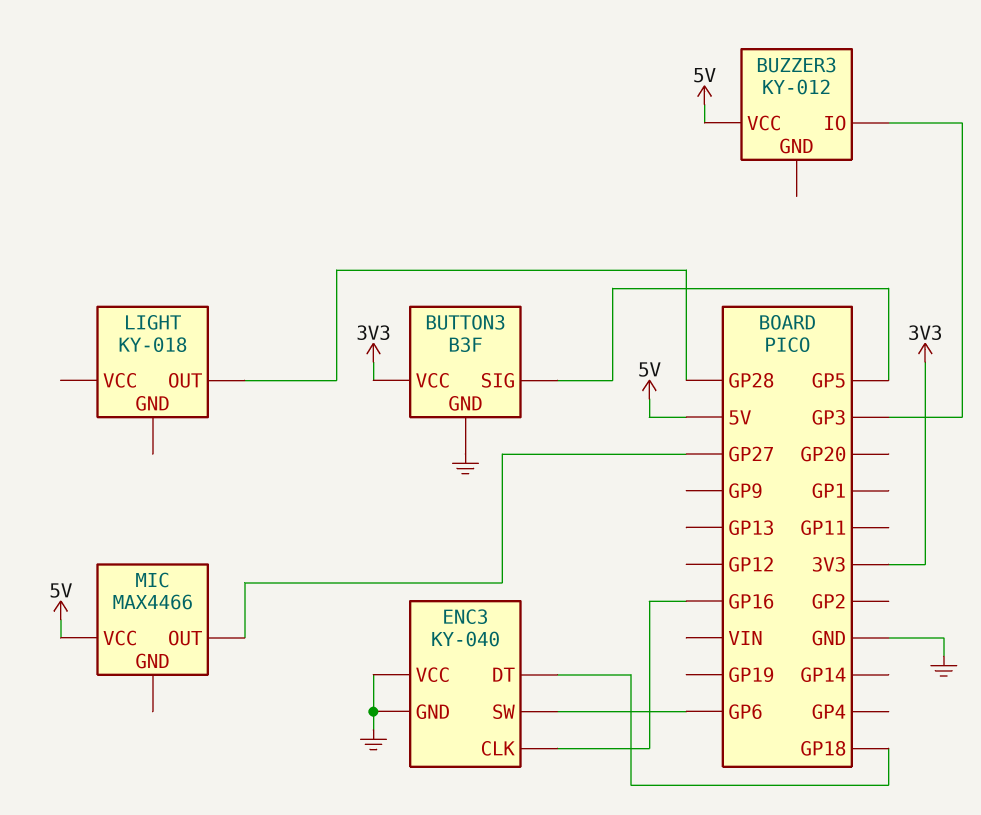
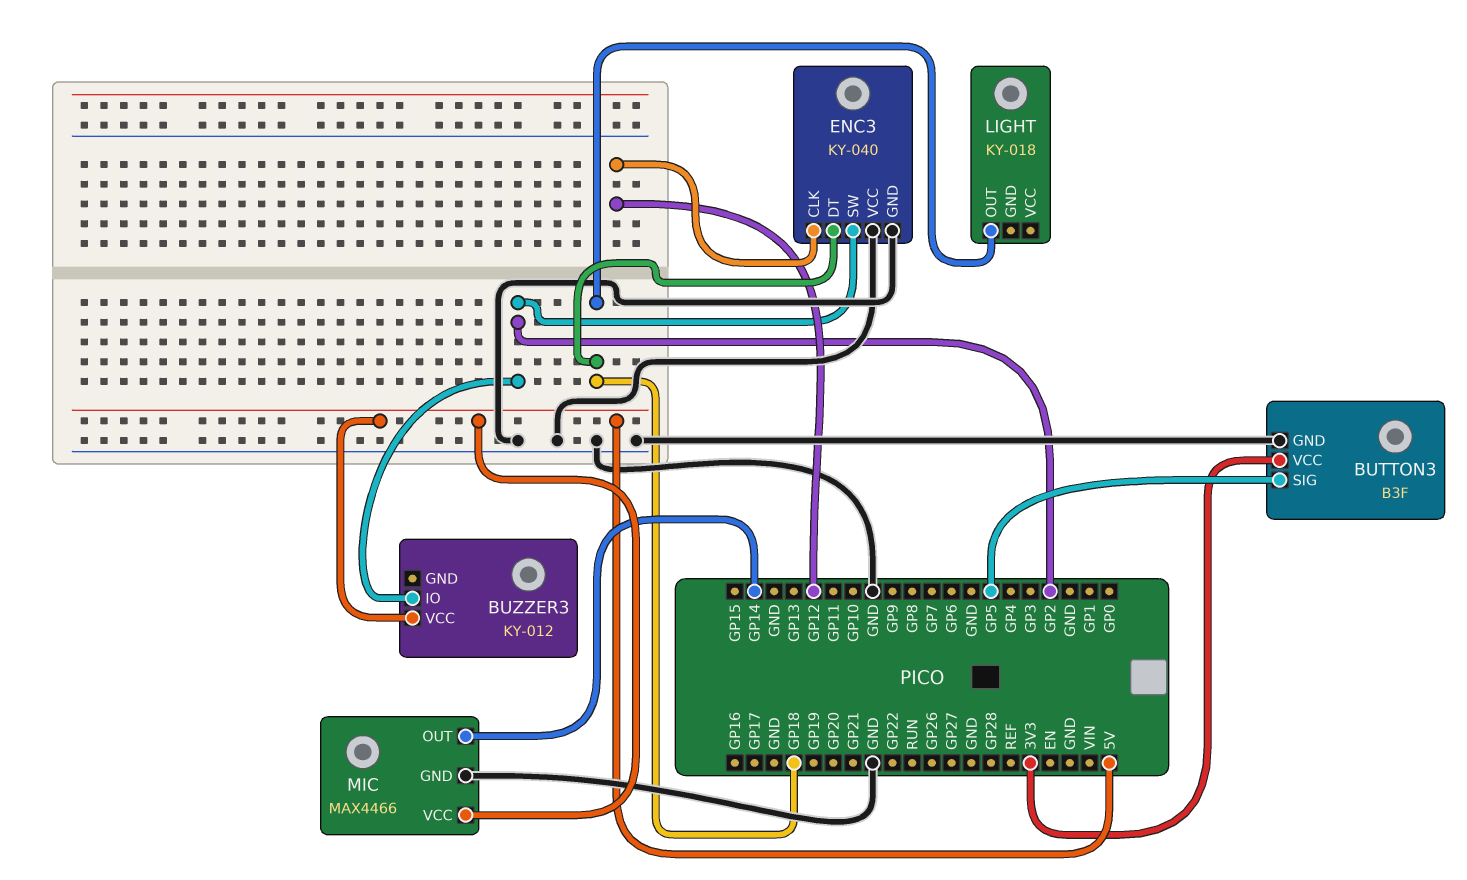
BUZZER3 pin IO: GP3 -> GP2
ENC3 pin CLK: GP16 -> GP12
ENC3 pin SW: GP6 -> GP2
LIGHT pin OUT: GP28 -> GP18
MIC pin GND: none -> GND
MIC pin OUT: GP27 -> GP14

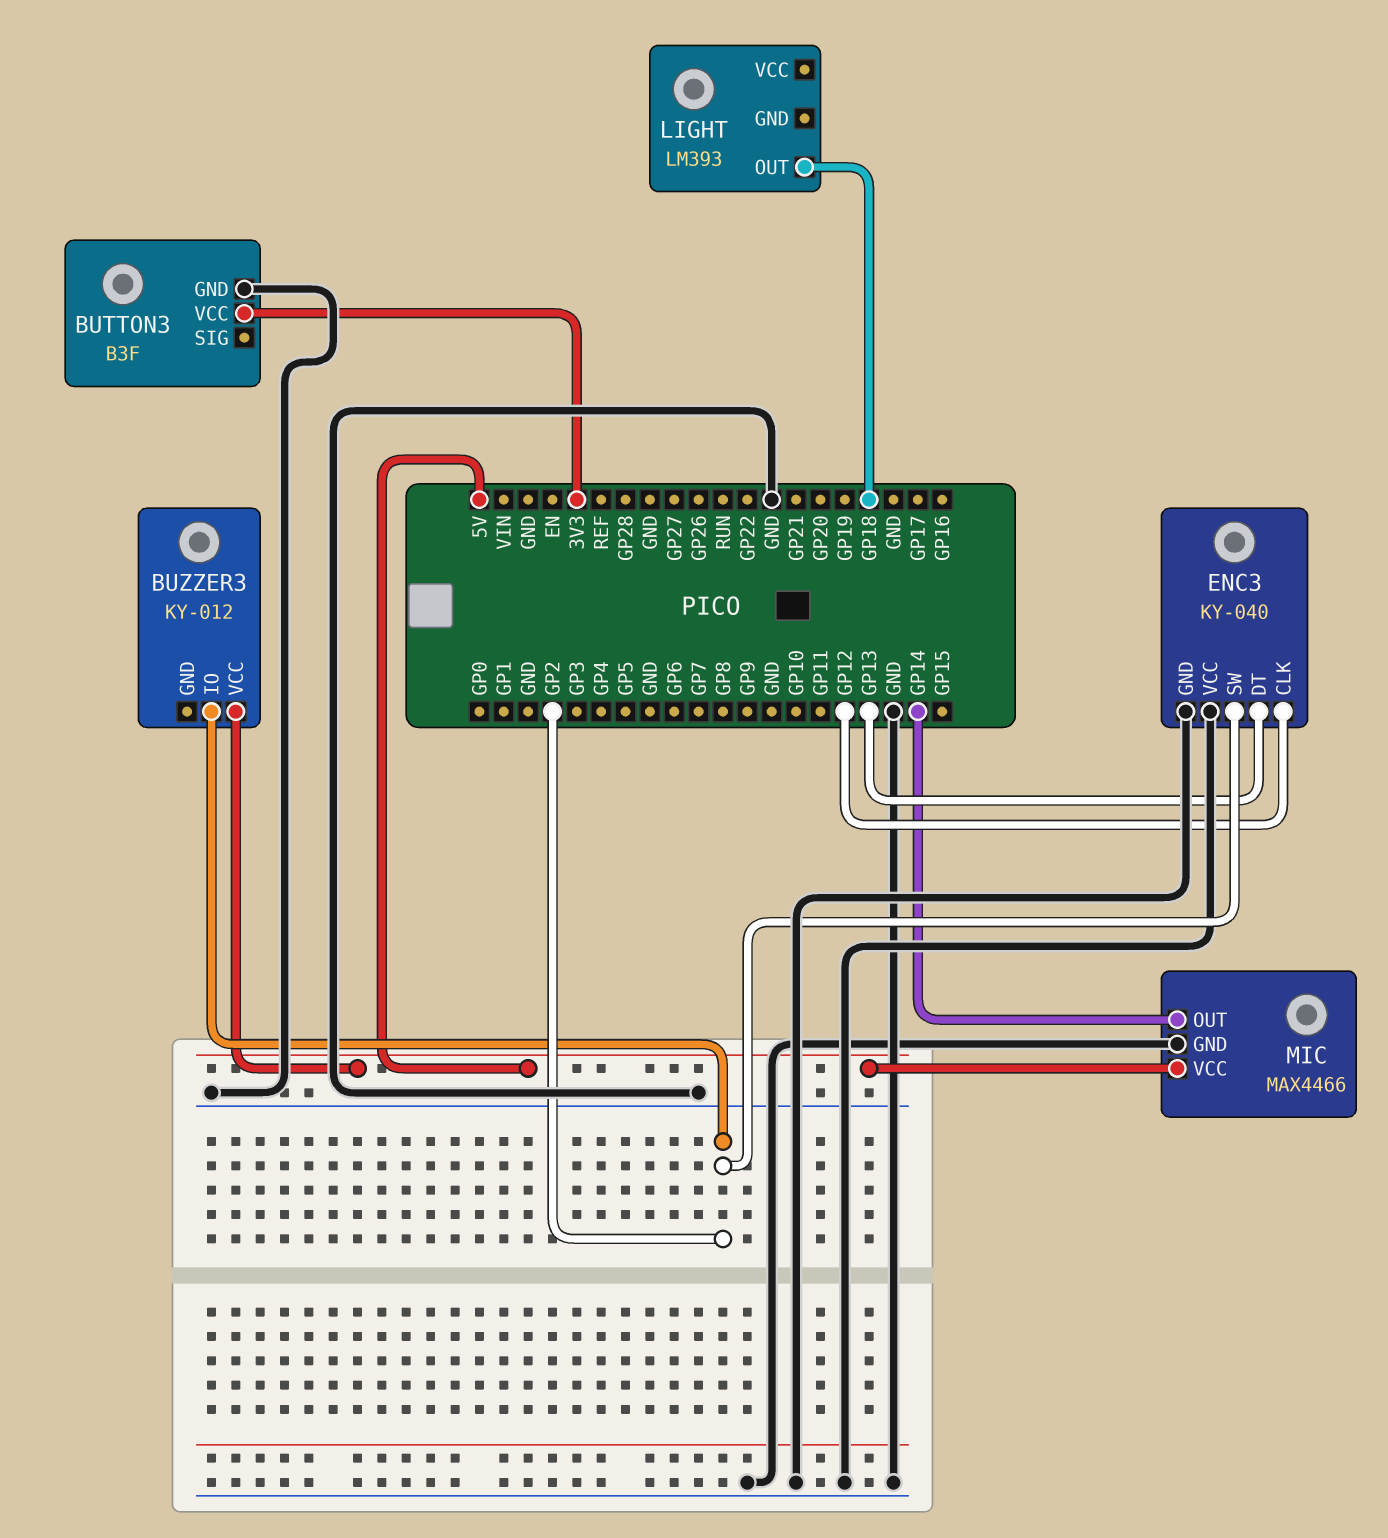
BUTTON3 pin SIG: GP5 -> none
ENC3 pin DT: GP18 -> GP13
LIGHT: KY-018 -> LM393

